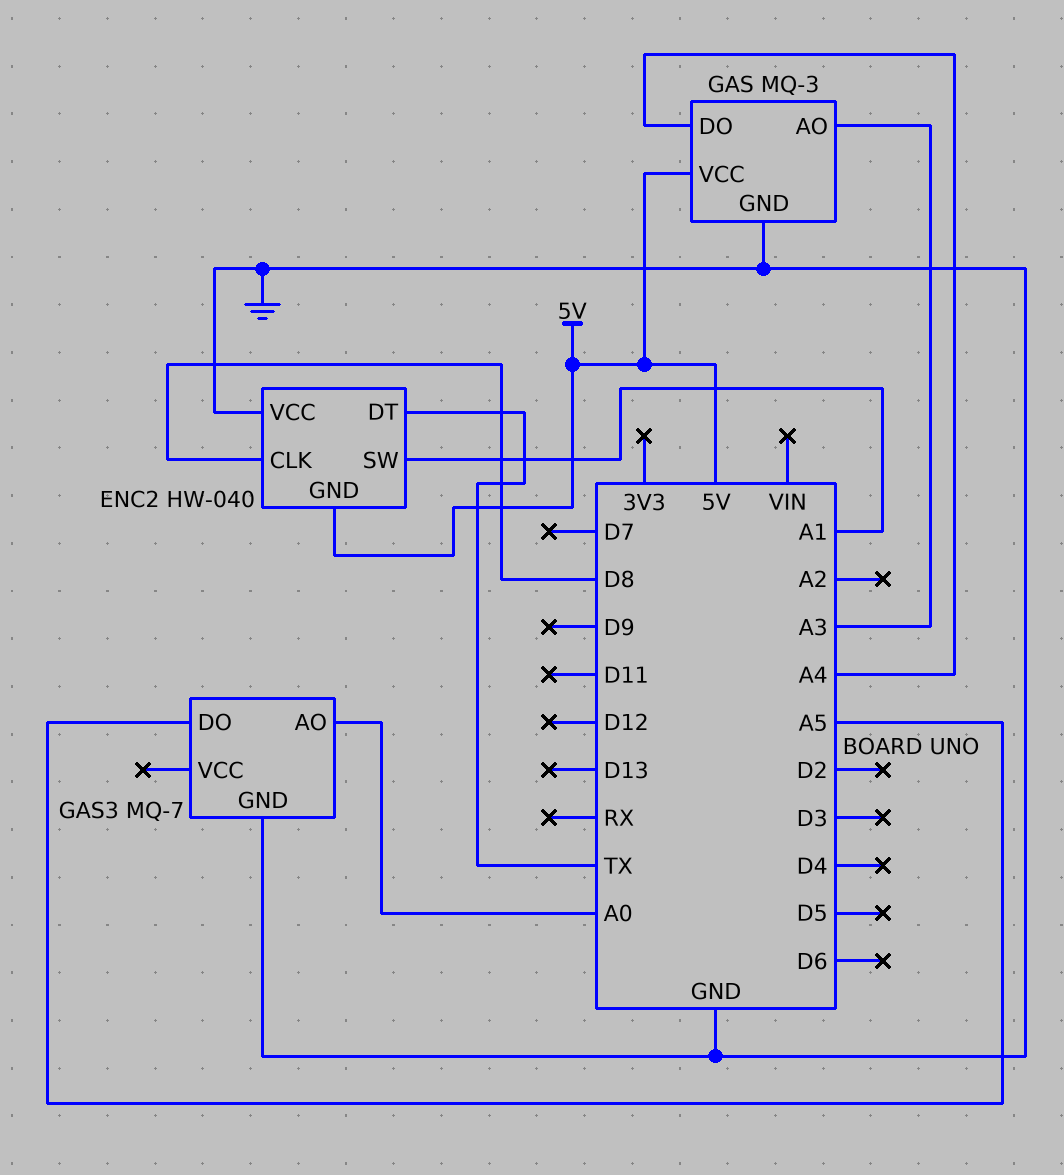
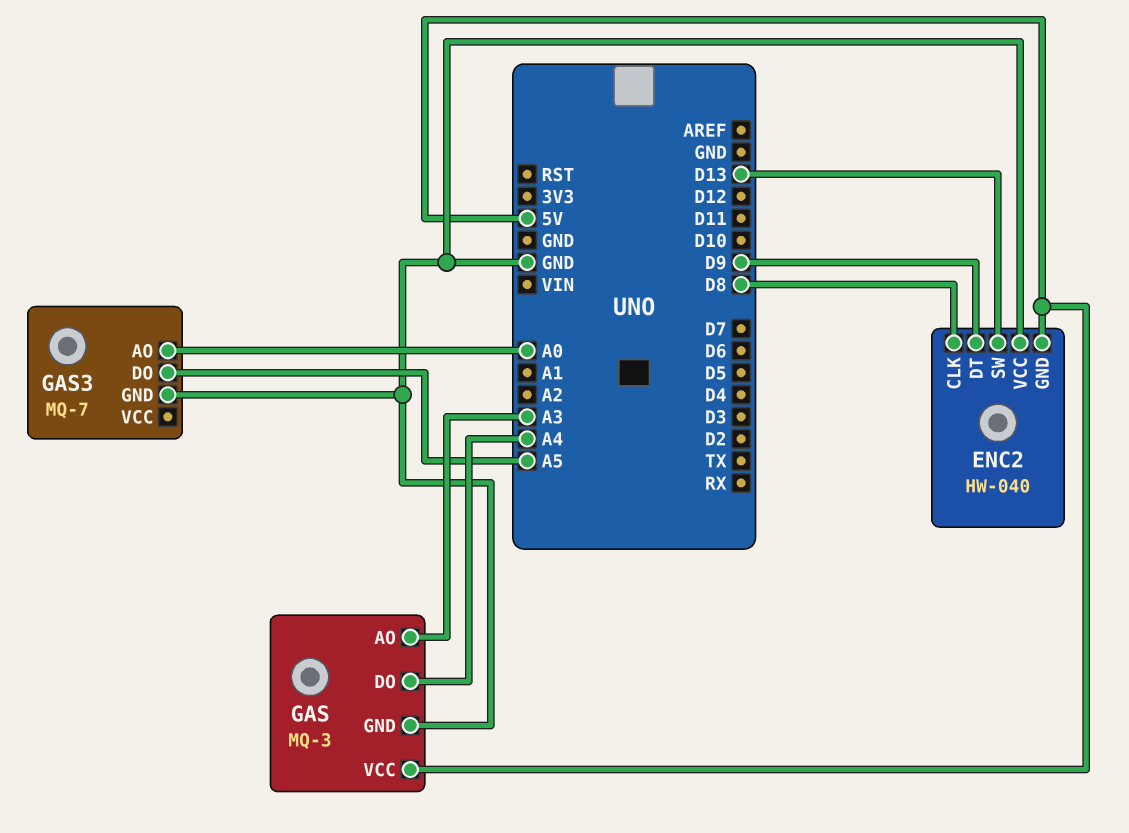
ENC2 pin DT: TX -> D9
ENC2 pin SW: A1 -> D13

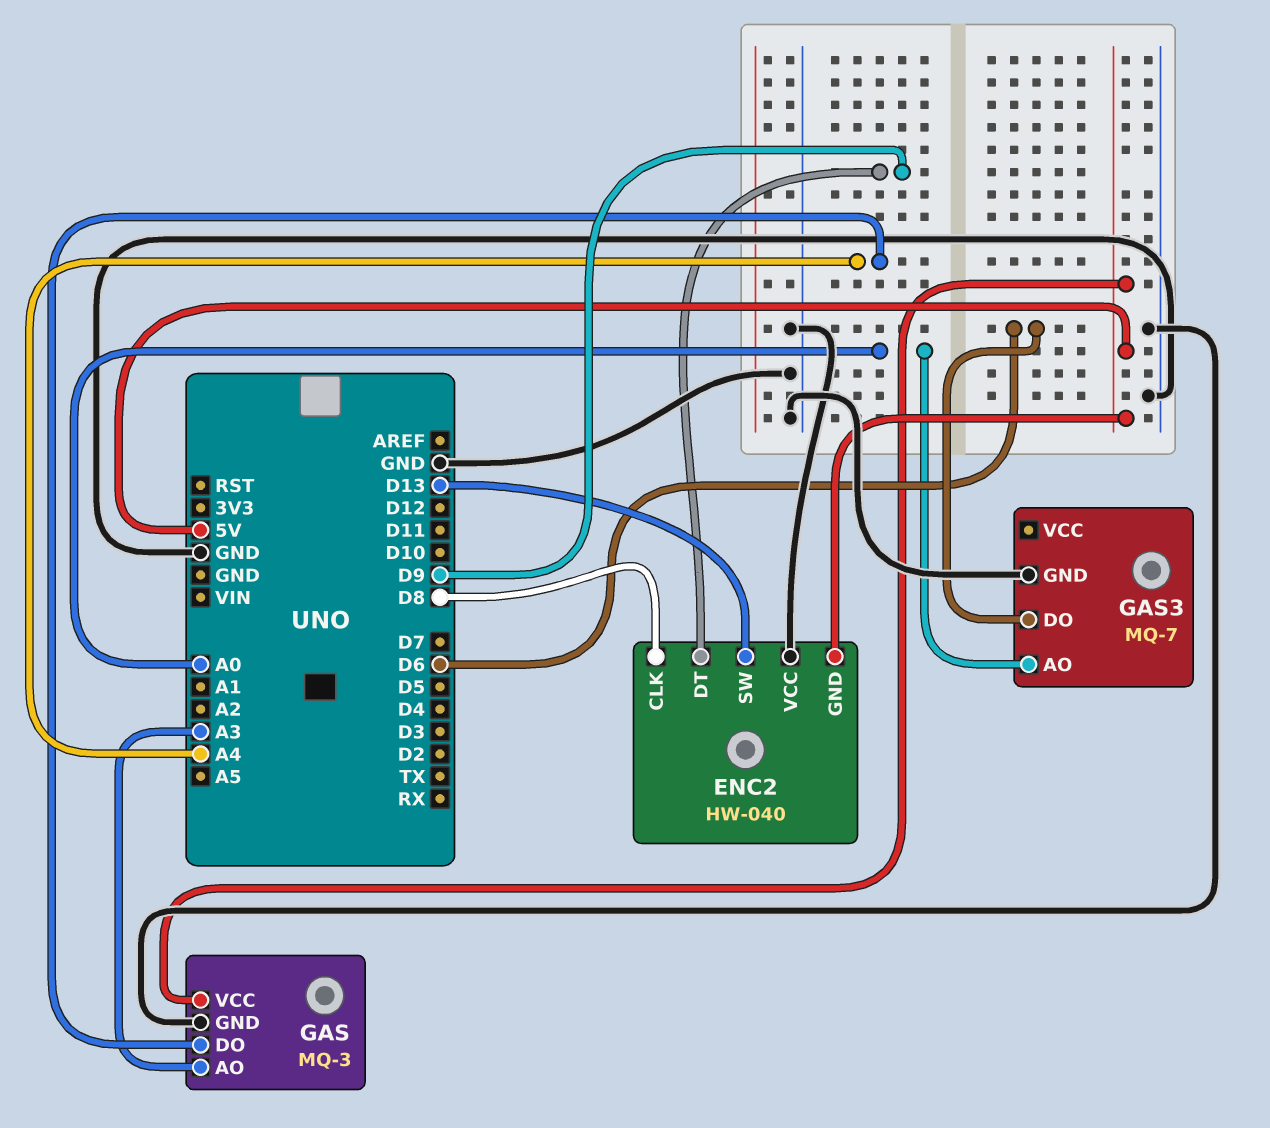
GAS3 pin DO: A5 -> D6

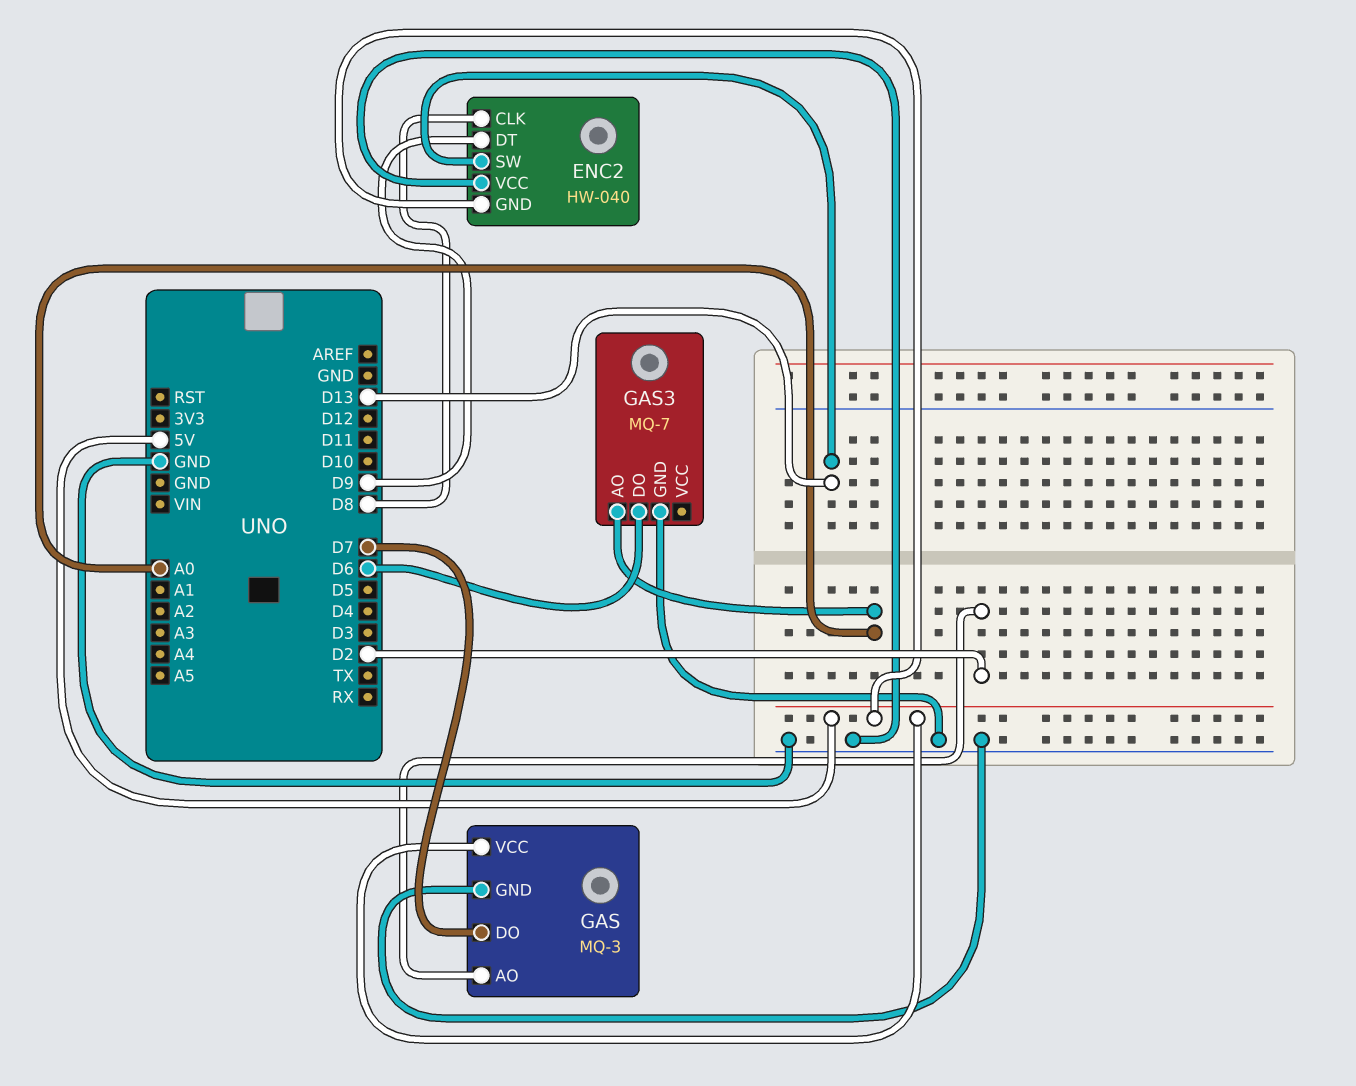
GAS pin AO: A3 -> D2
GAS pin DO: A4 -> D7

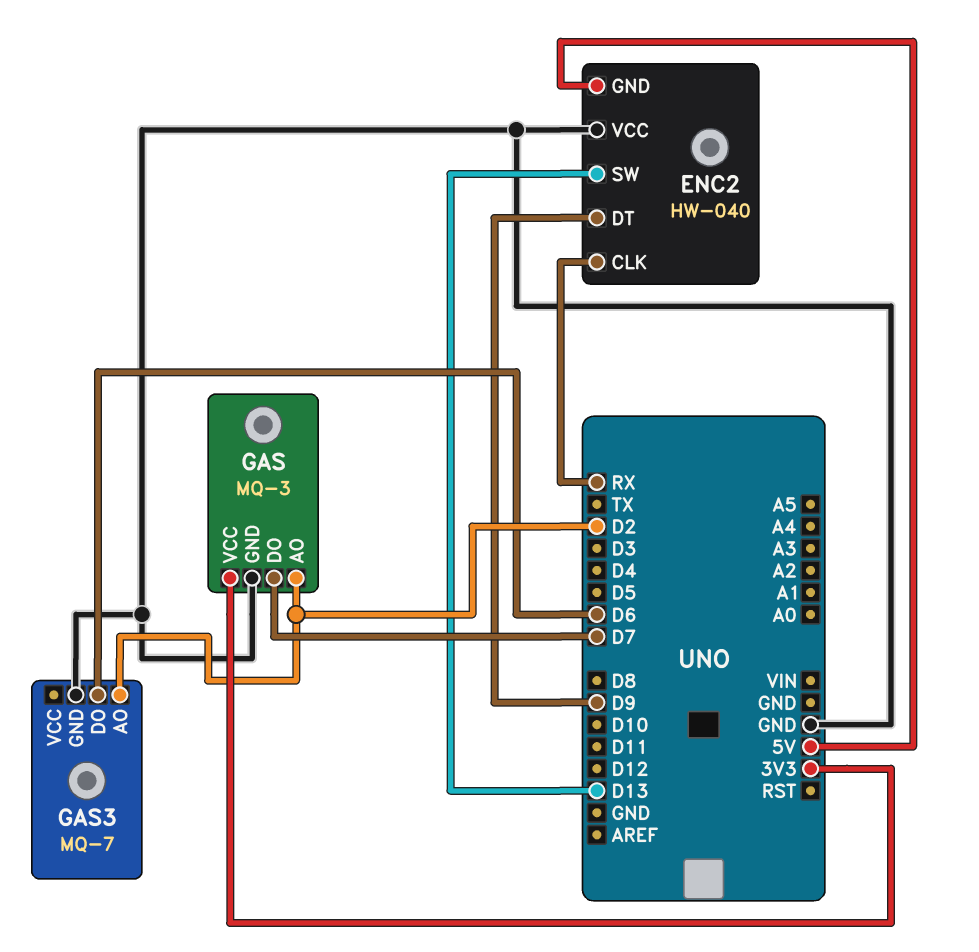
ENC2 pin CLK: D8 -> RX
GAS pin VCC: 5V -> 3V3
GAS3 pin AO: A0 -> D2

